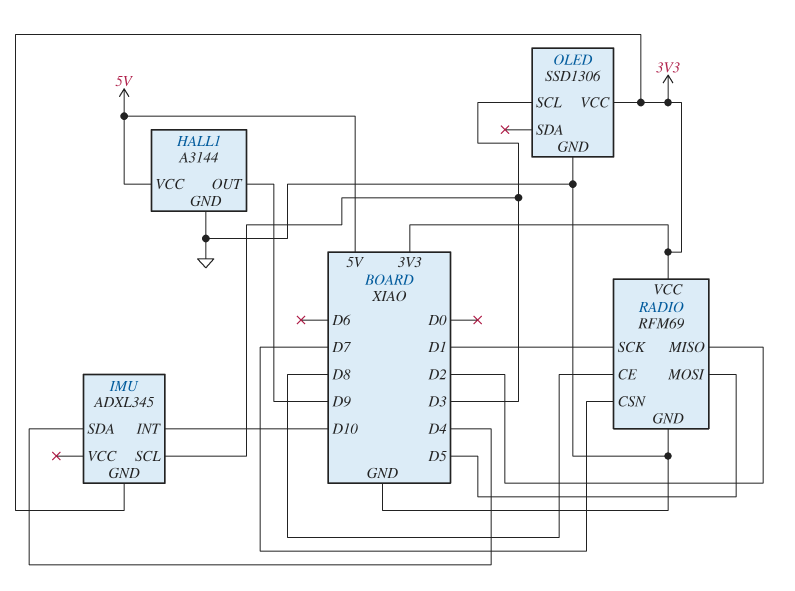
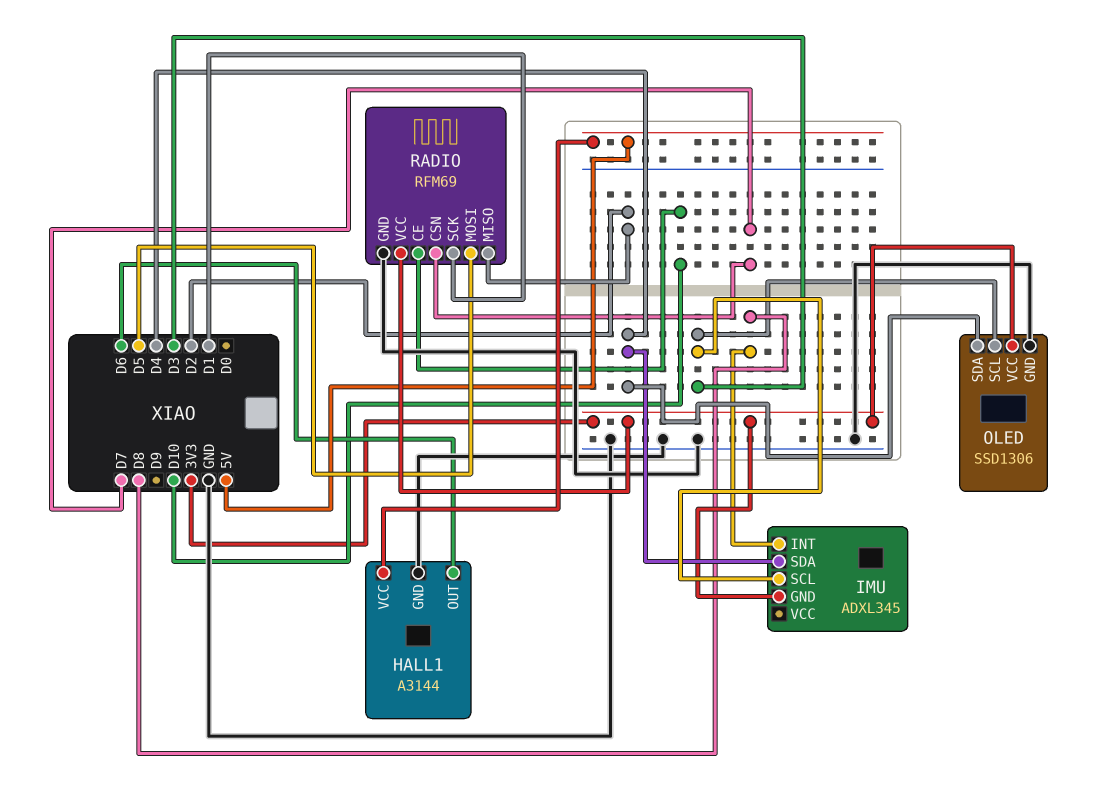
HALL1 pin OUT: D9 -> D6
IMU pin INT: D10 -> D8
OLED pin SDA: none -> D4
RADIO pin CE: D8 -> D10

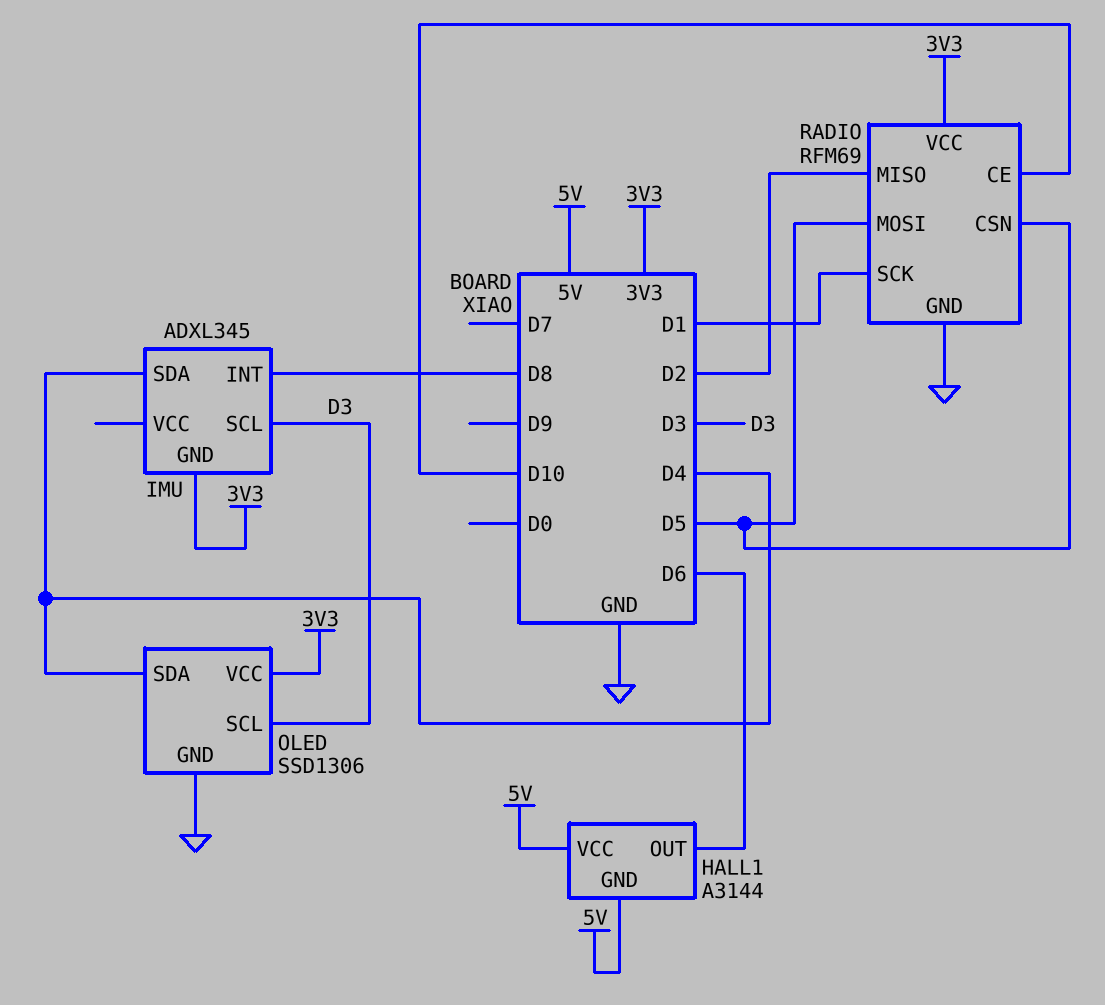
HALL1 pin GND: GND -> 5V
RADIO pin CSN: D7 -> D5

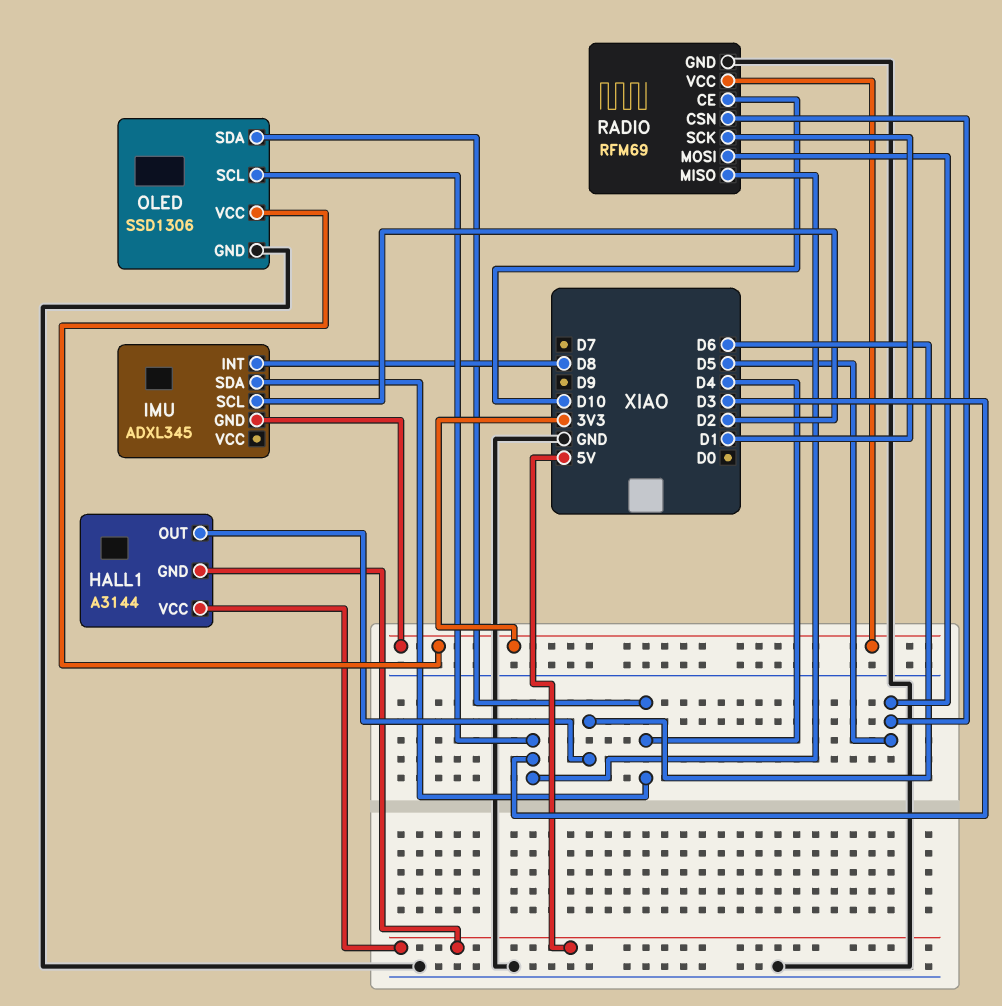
IMU pin SCL: D3 -> D2
RADIO pin MISO: D2 -> D3

